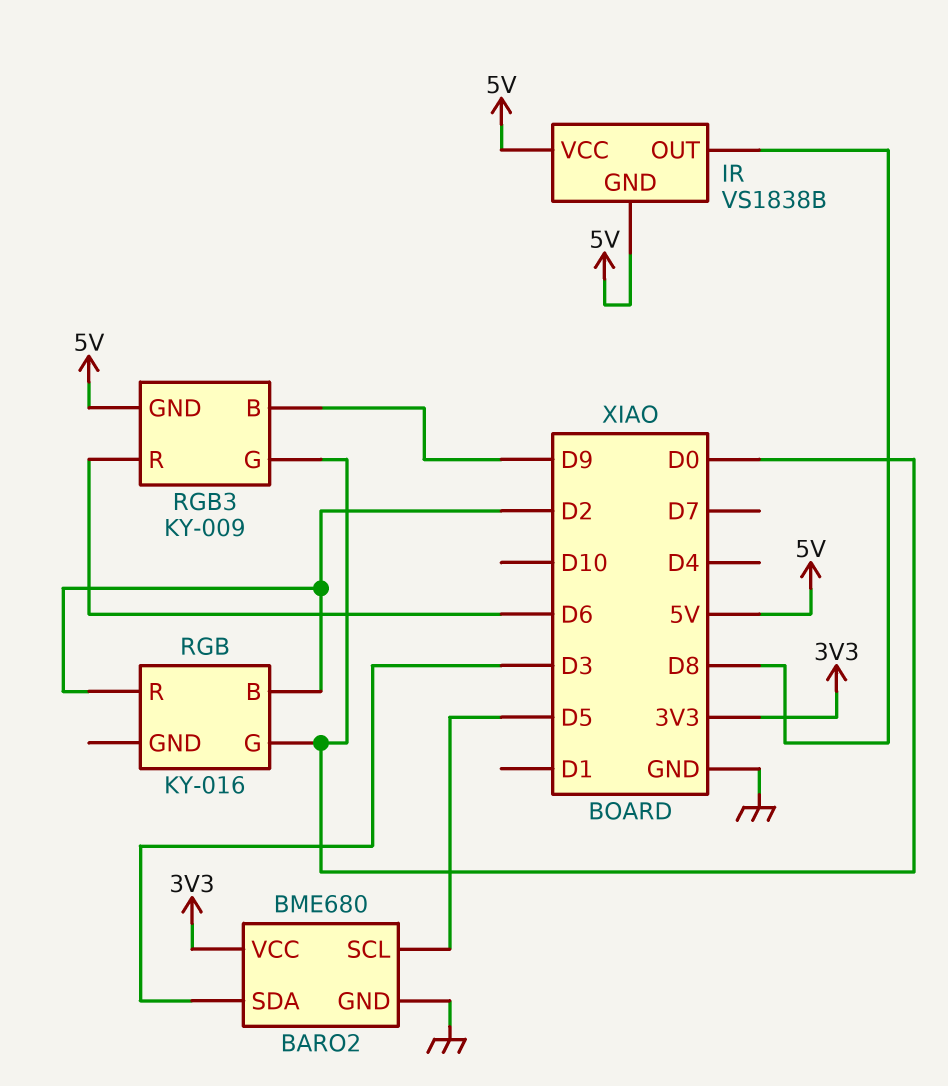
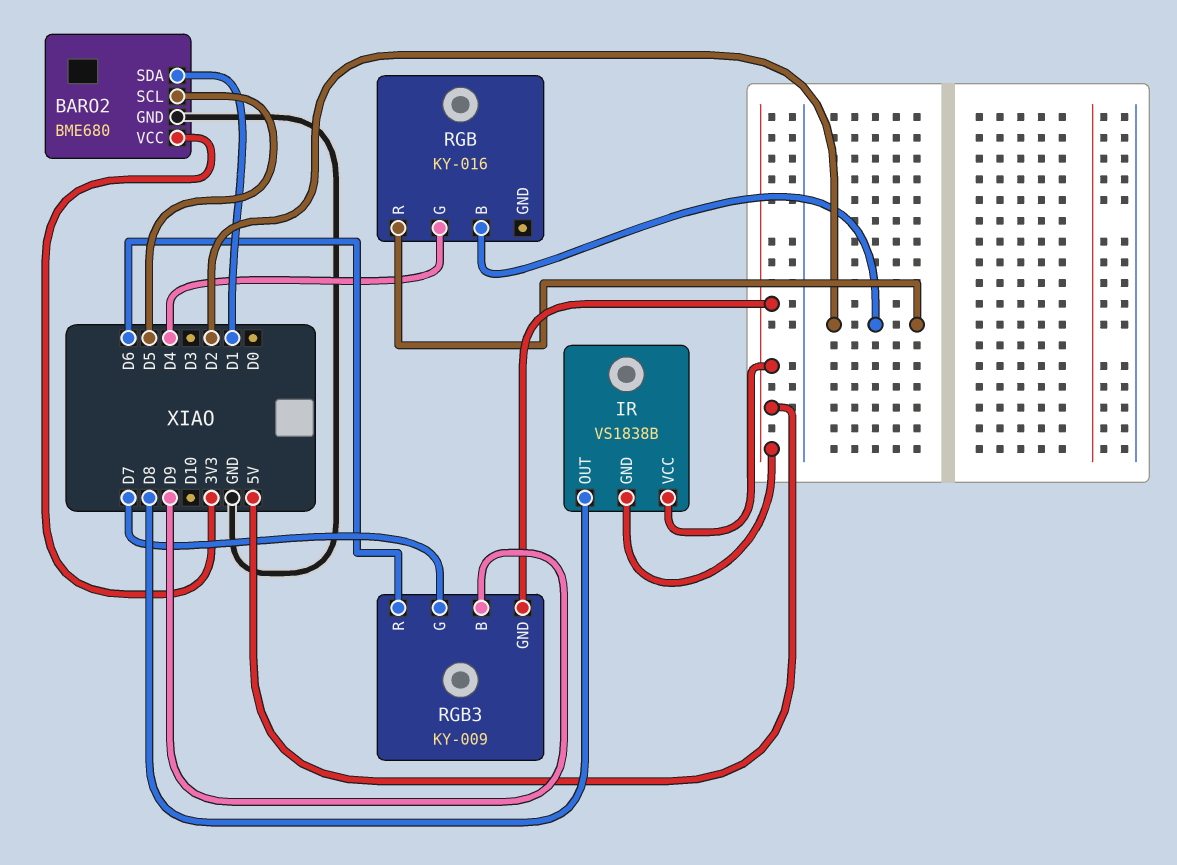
BARO2 pin SDA: D3 -> D1
RGB pin G: D0 -> D4
RGB3 pin G: D0 -> D7

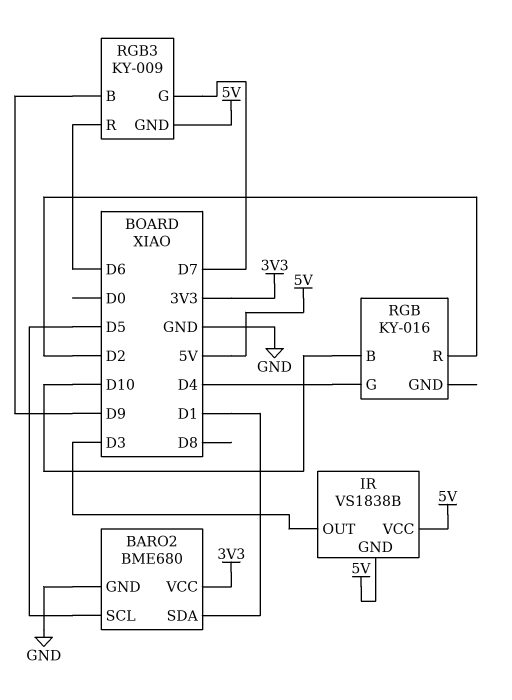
IR pin OUT: D8 -> D3
RGB pin B: D2 -> D10

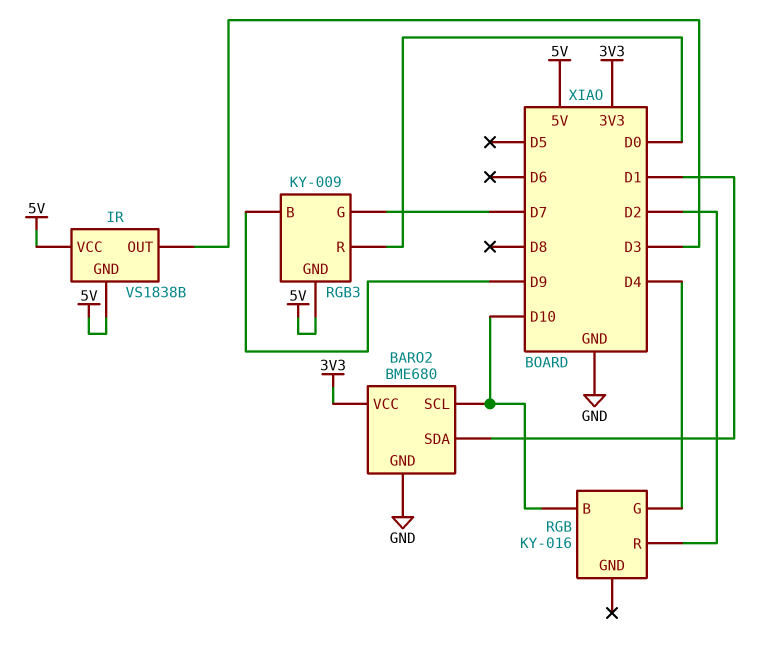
BARO2 pin SCL: D5 -> D10
RGB3 pin R: D6 -> D0

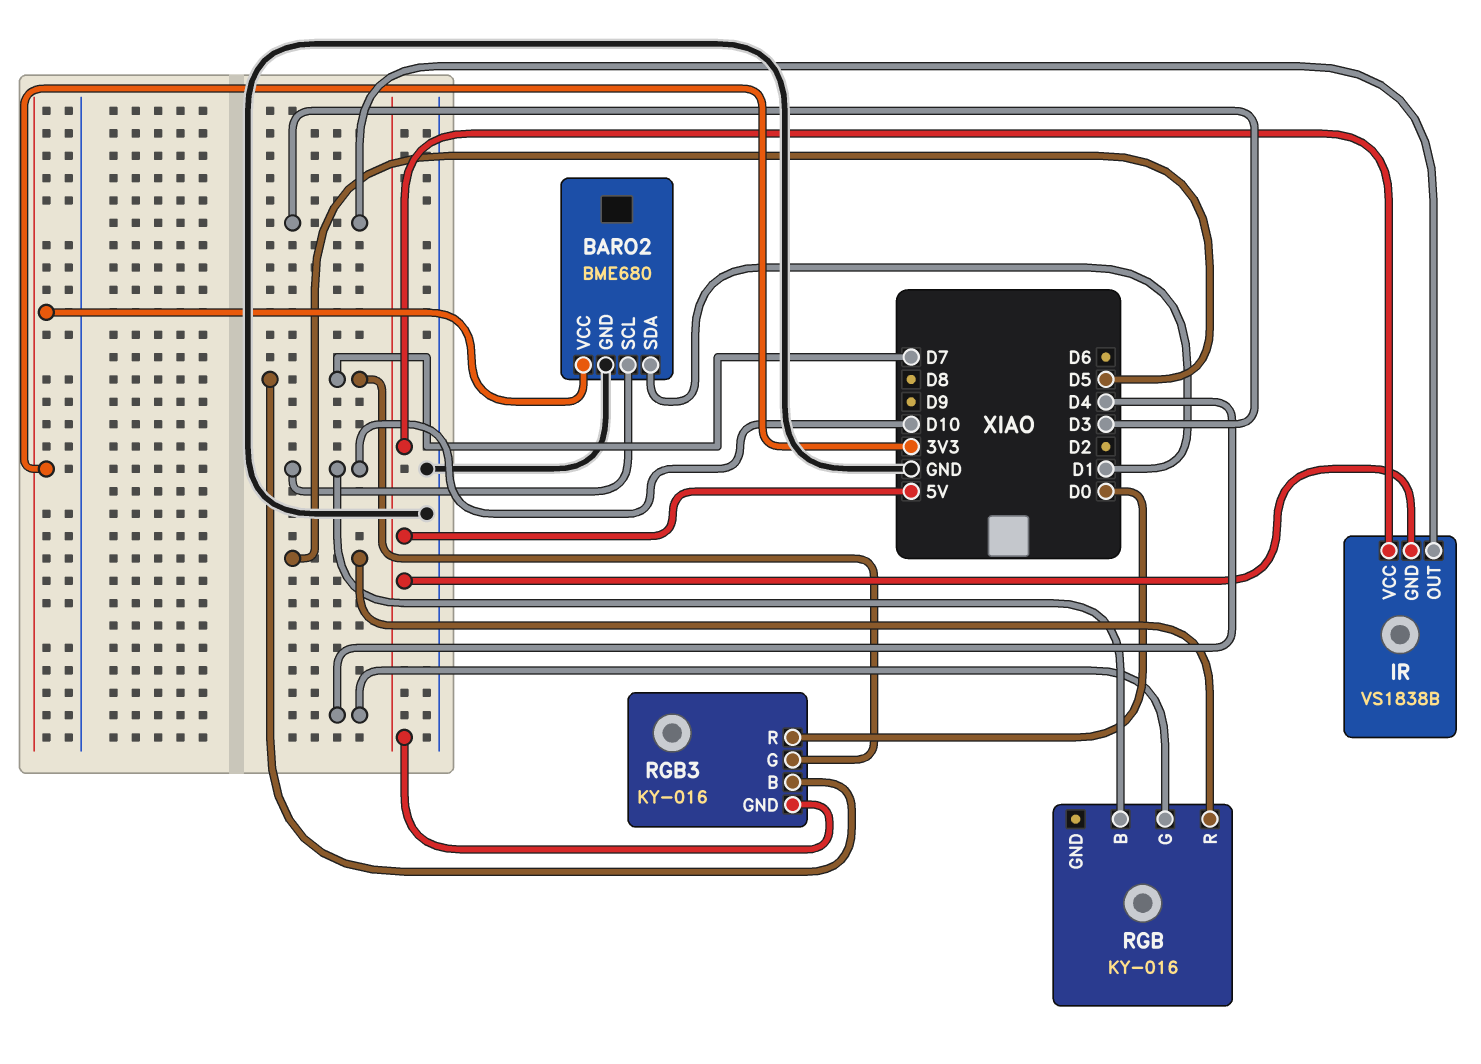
RGB pin R: D2 -> D5
RGB3: KY-009 -> KY-016
RGB3 pin B: D9 -> D7

